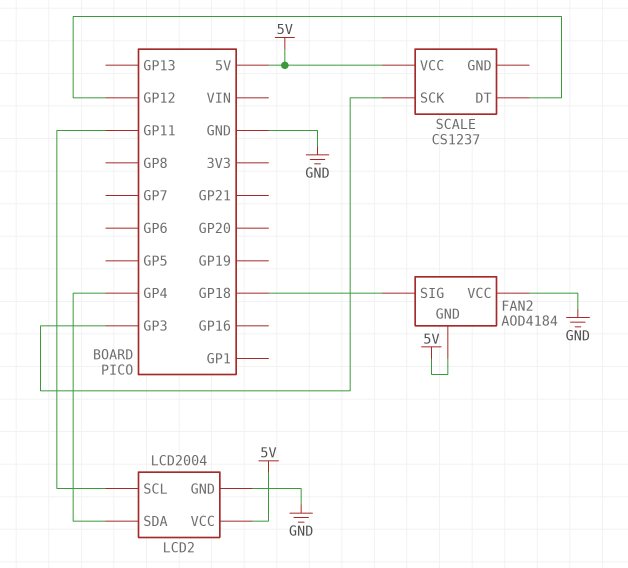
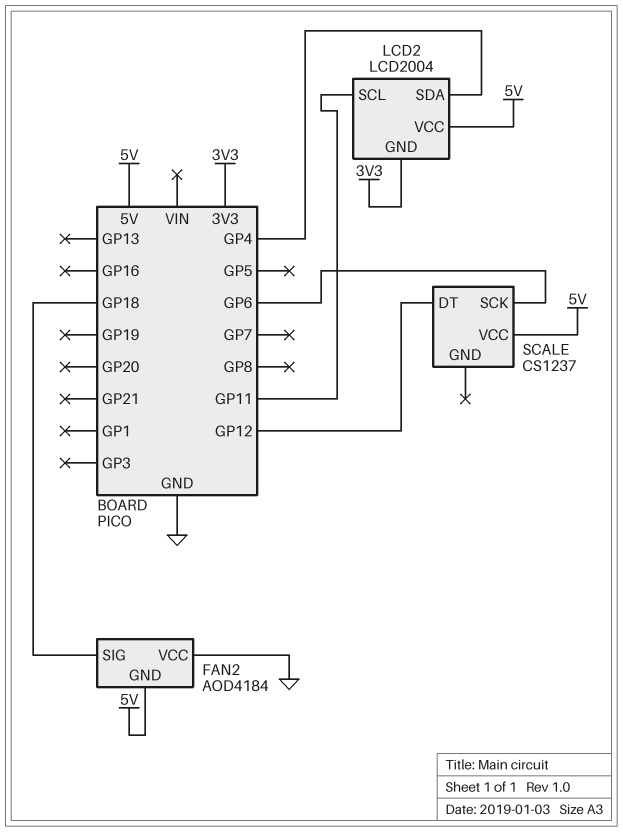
LCD2 pin GND: GND -> 3V3
SCALE pin SCK: GP3 -> GP6

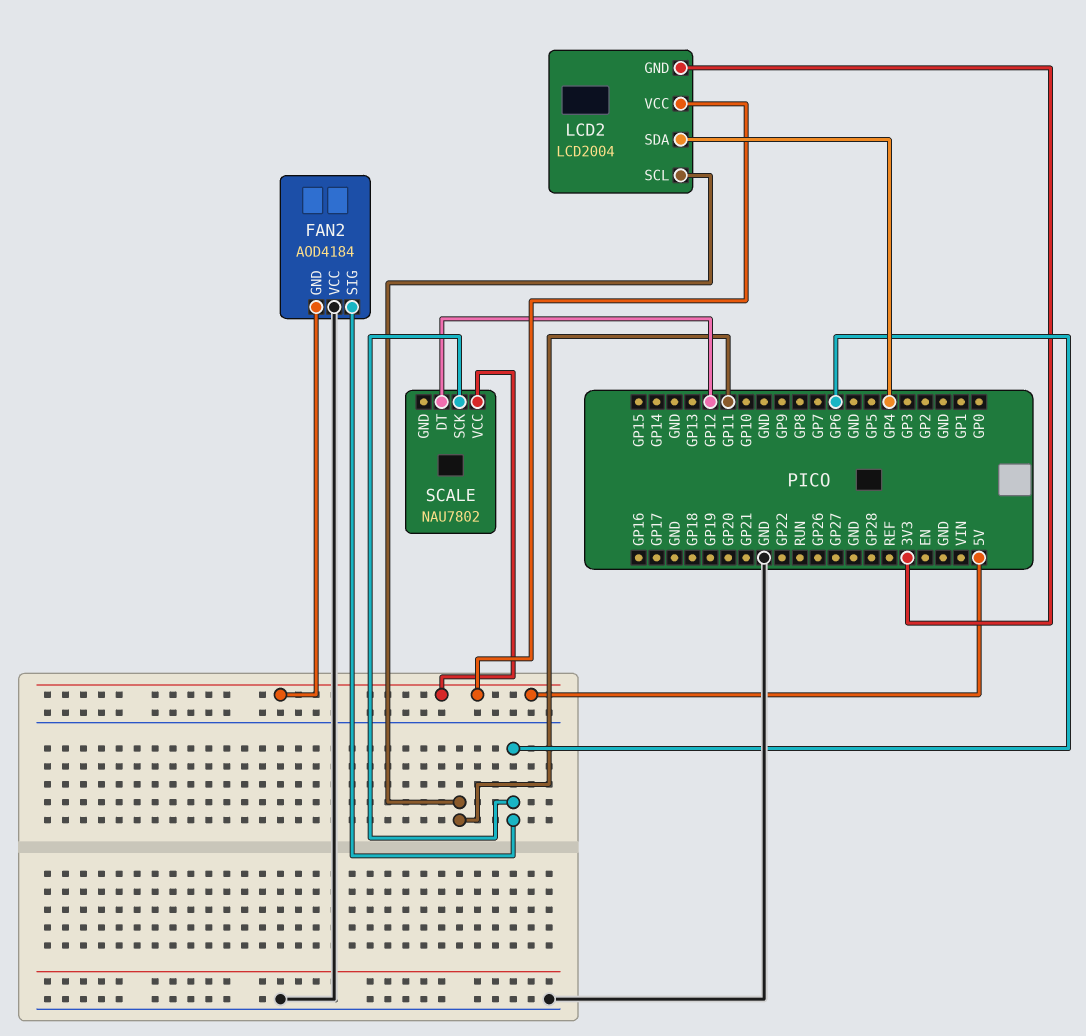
FAN2 pin SIG: GP18 -> GP6
SCALE: CS1237 -> NAU7802

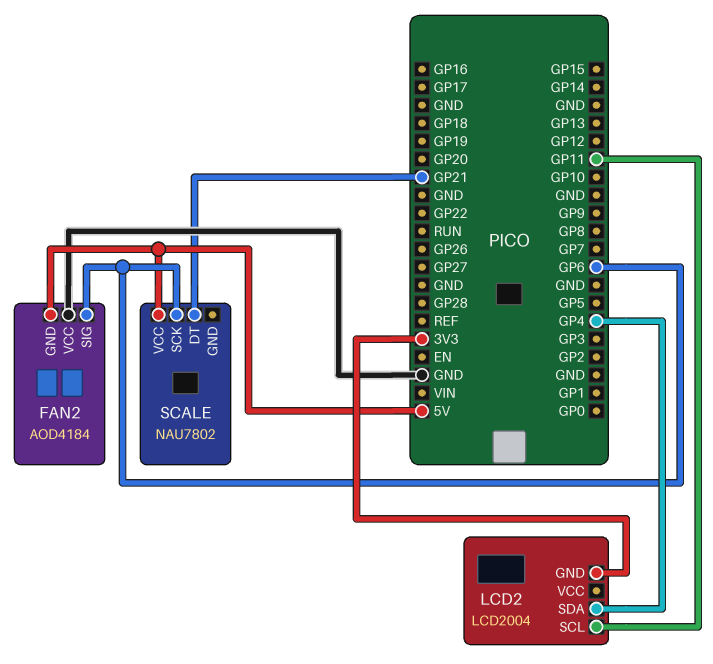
LCD2 pin VCC: 5V -> none
SCALE pin DT: GP12 -> GP21

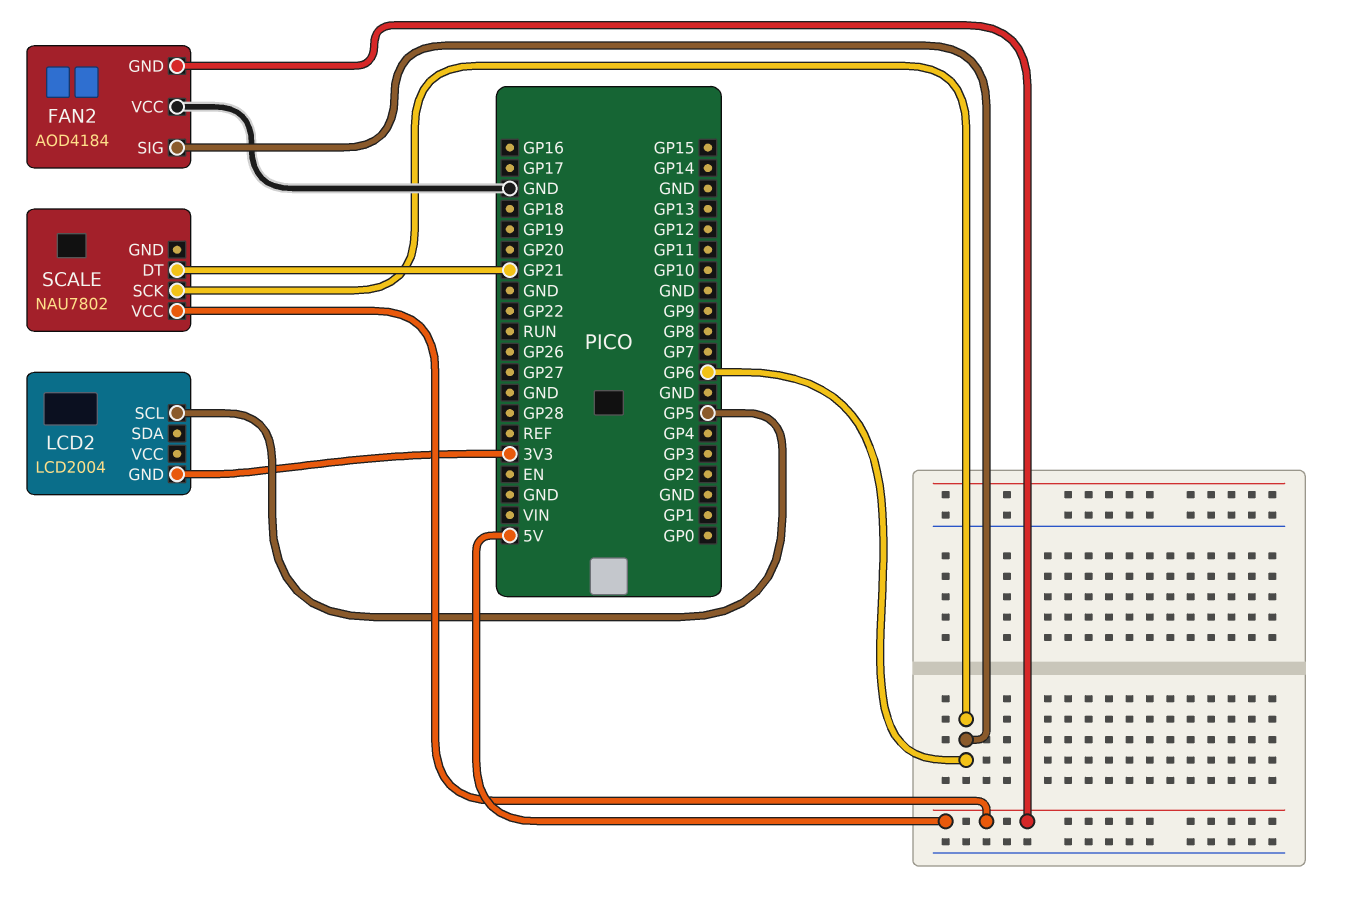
LCD2 pin SCL: GP11 -> GP5
LCD2 pin SDA: GP4 -> none

